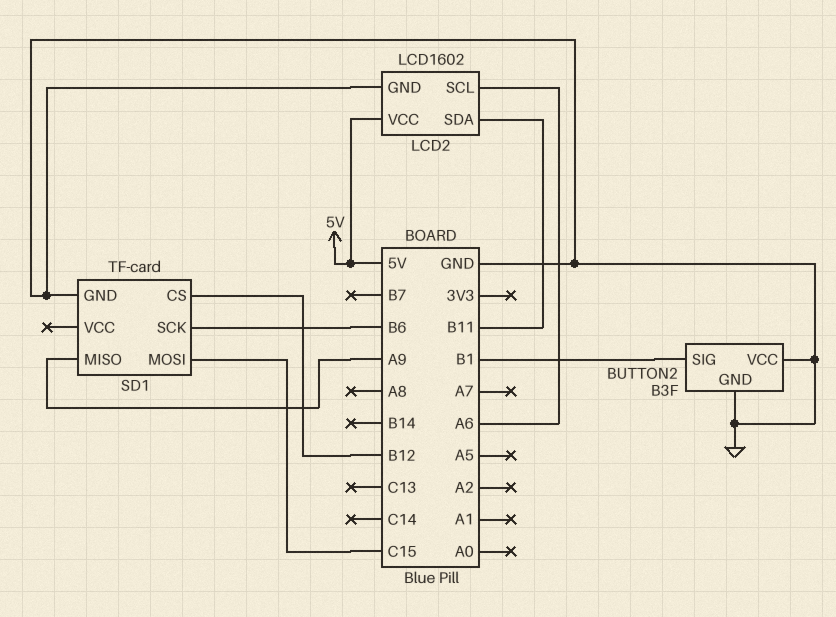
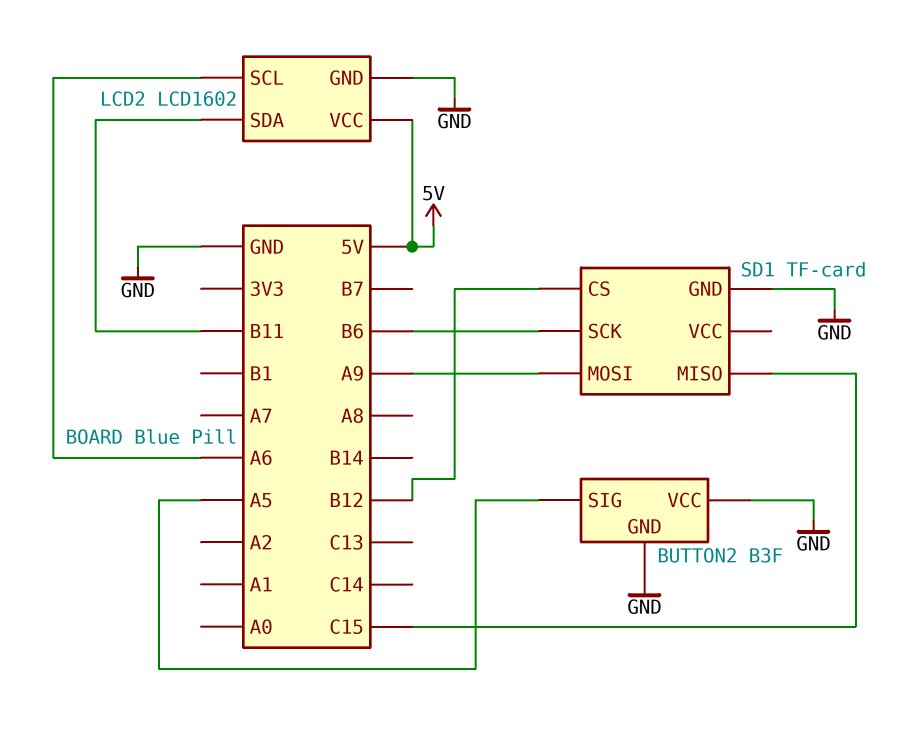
BUTTON2 pin SIG: B1 -> A5
SD1 pin MISO: A9 -> C15
SD1 pin MOSI: C15 -> A9

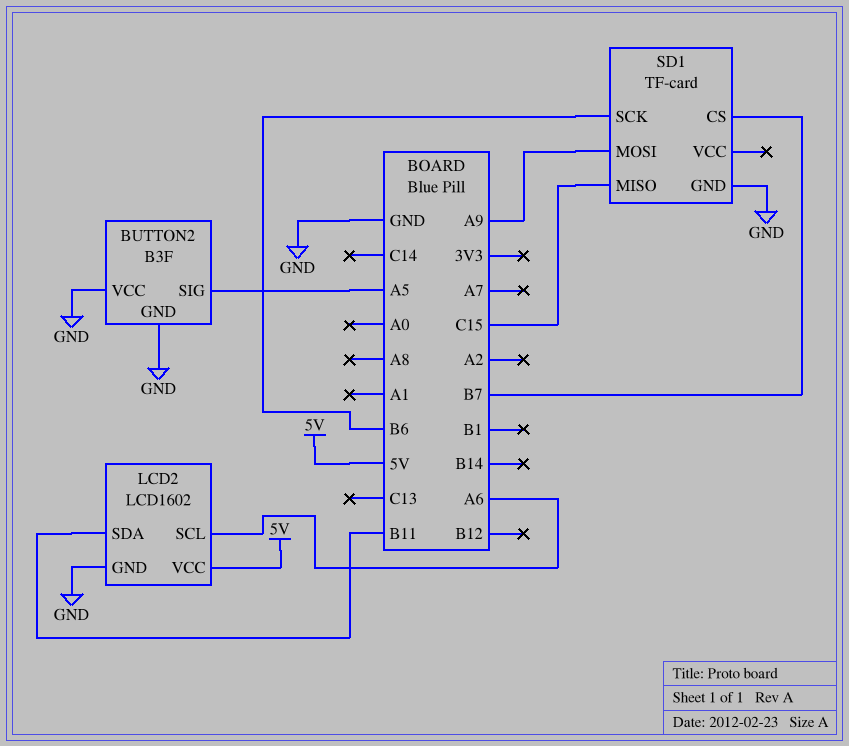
SD1 pin CS: B12 -> B7

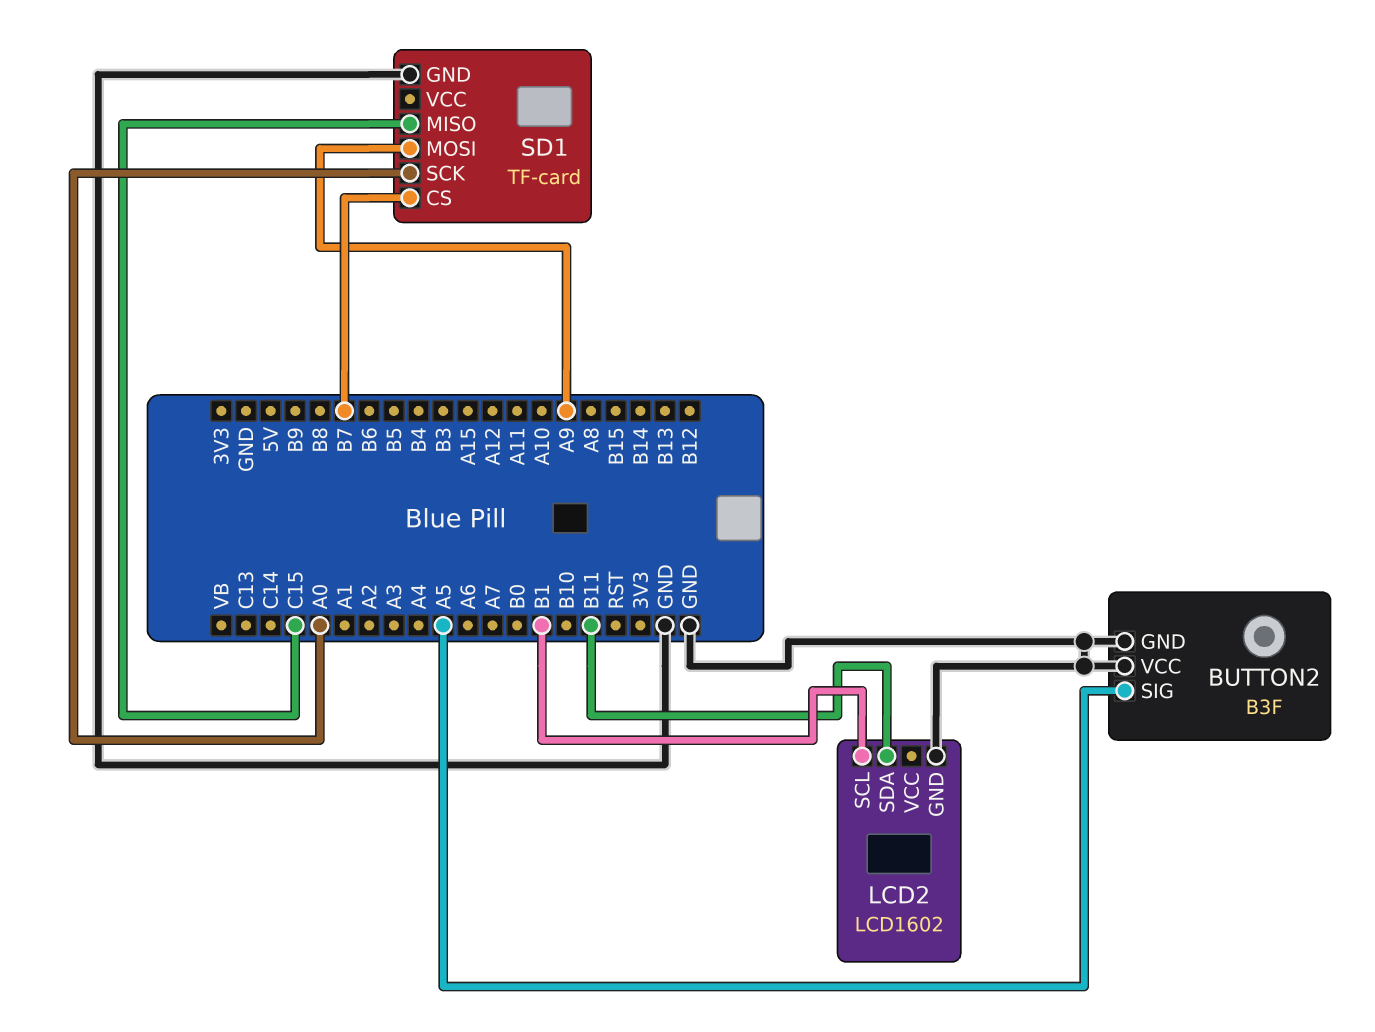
LCD2 pin SCL: A6 -> B1
LCD2 pin VCC: 5V -> none
SD1 pin SCK: B6 -> A0

